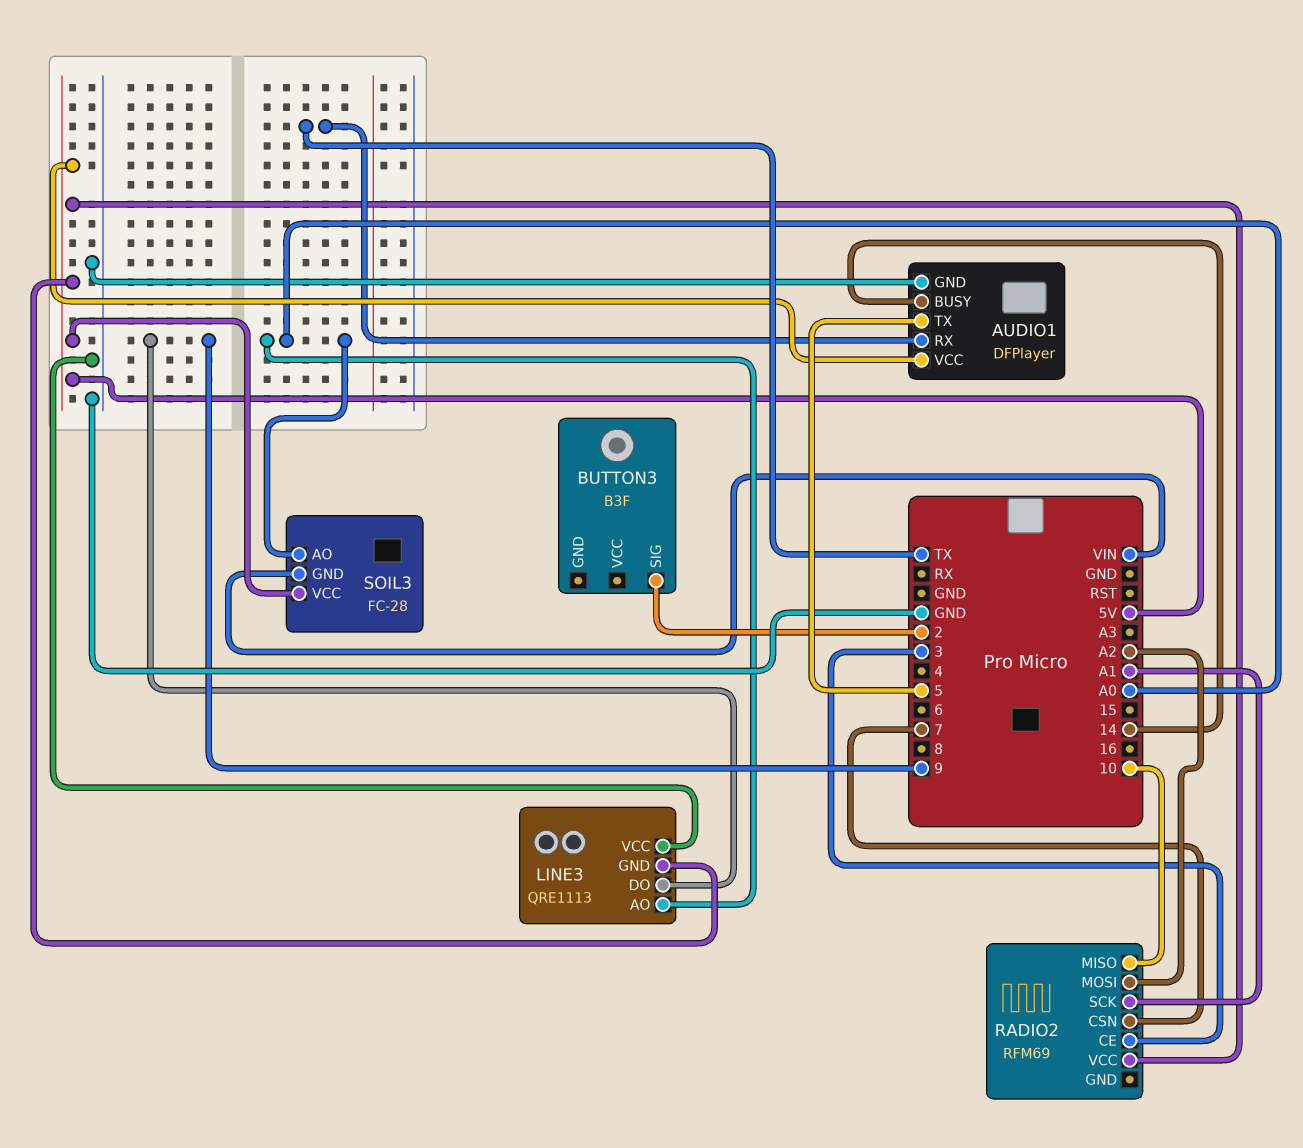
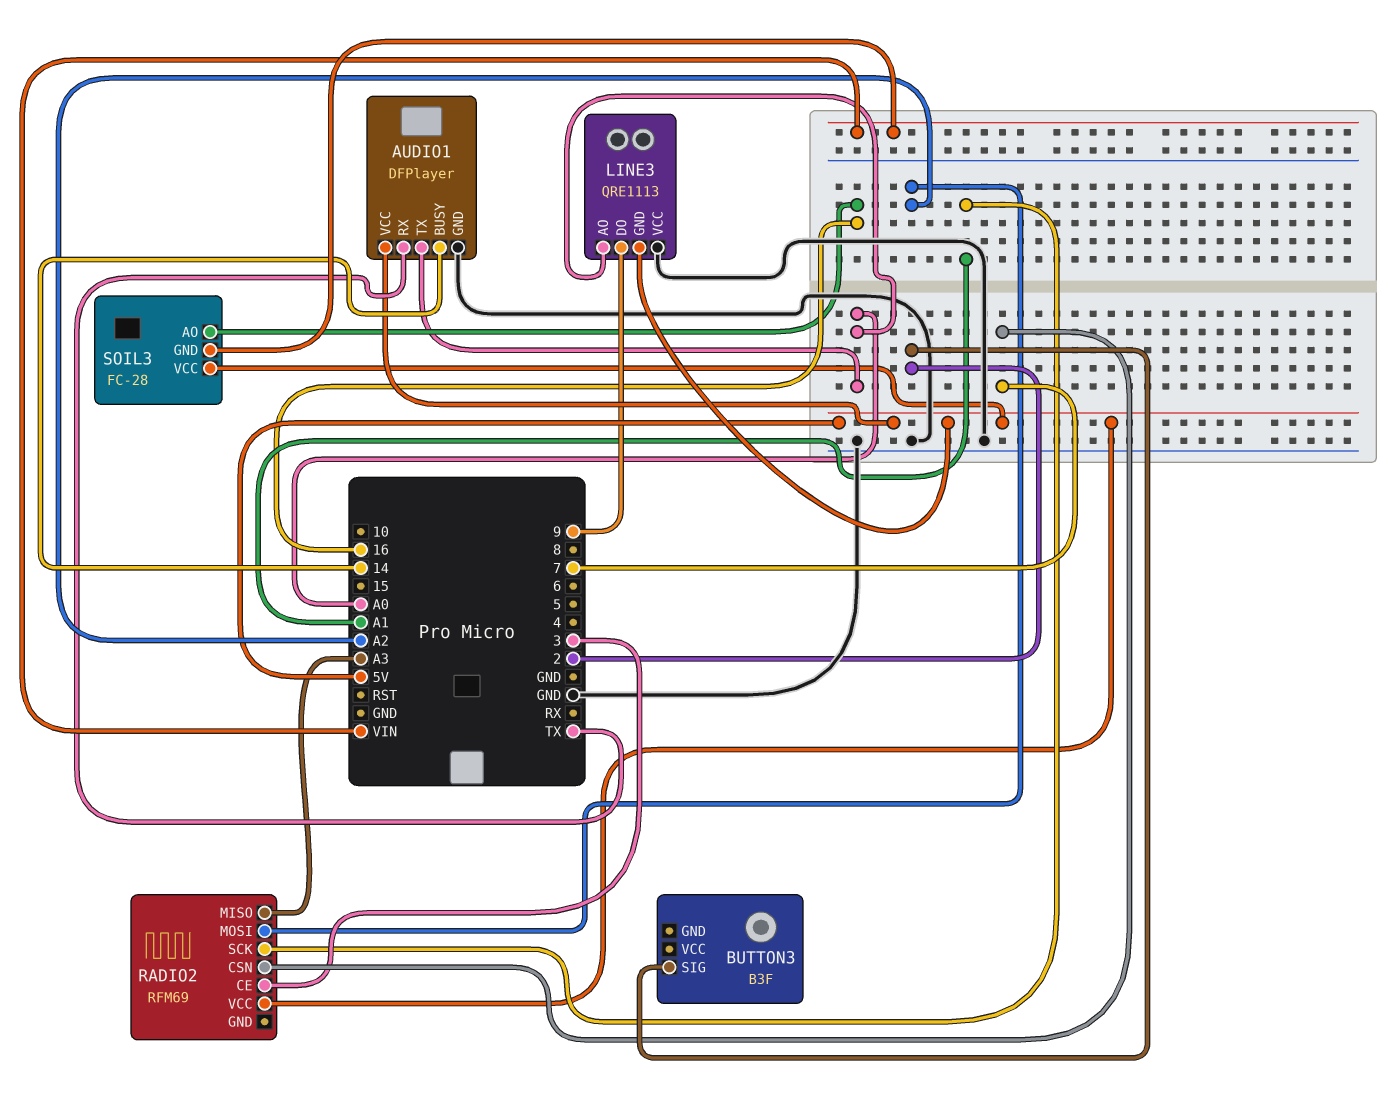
AUDIO1 pin TX: 5 -> A0
RADIO2 pin MISO: 10 -> A3
SOIL3 pin AO: A0 -> 16

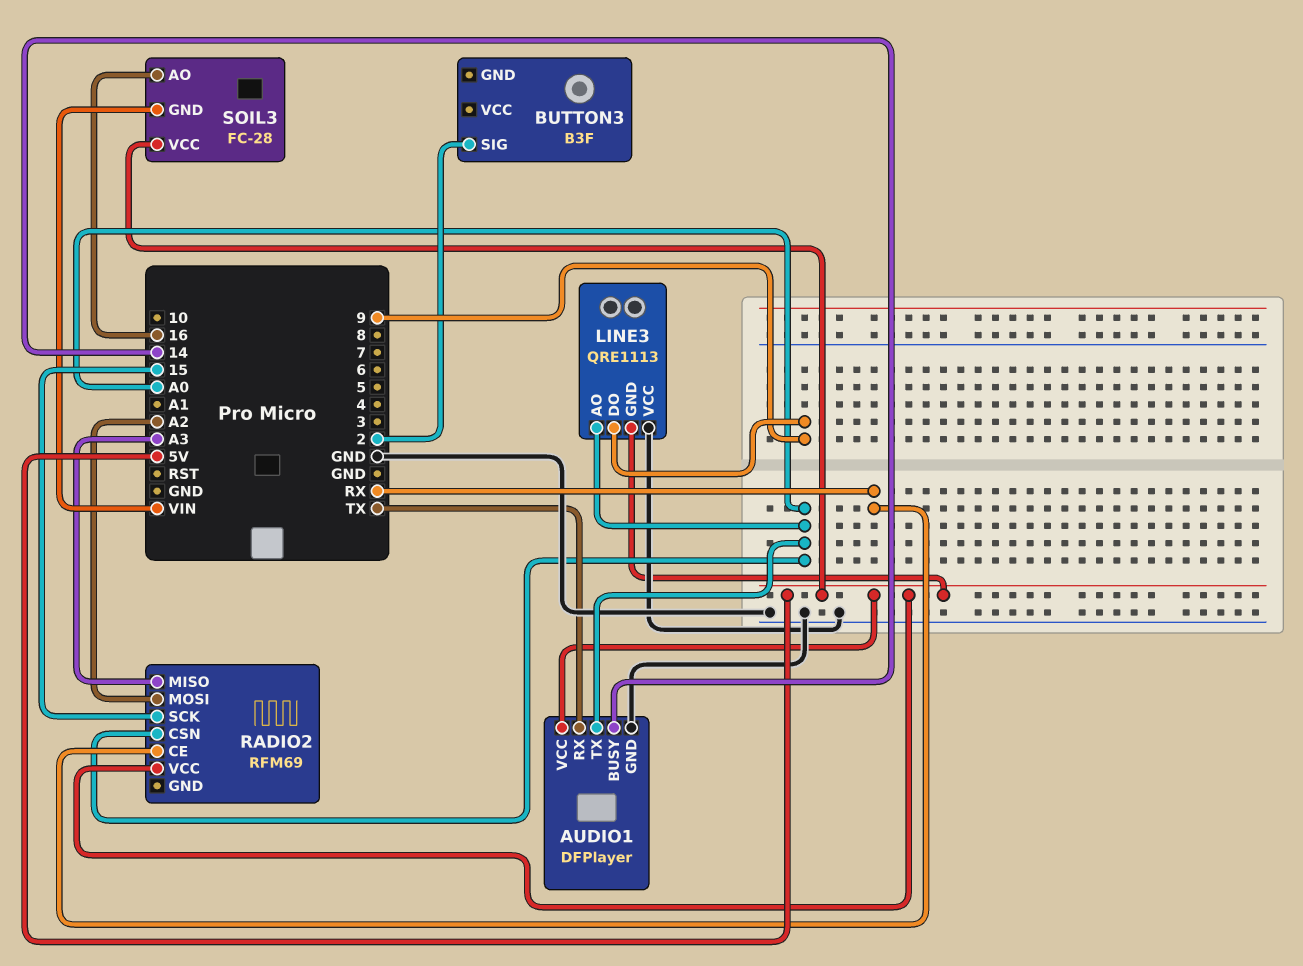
RADIO2 pin CE: 3 -> RX
RADIO2 pin CSN: 7 -> A0
RADIO2 pin SCK: A1 -> 15

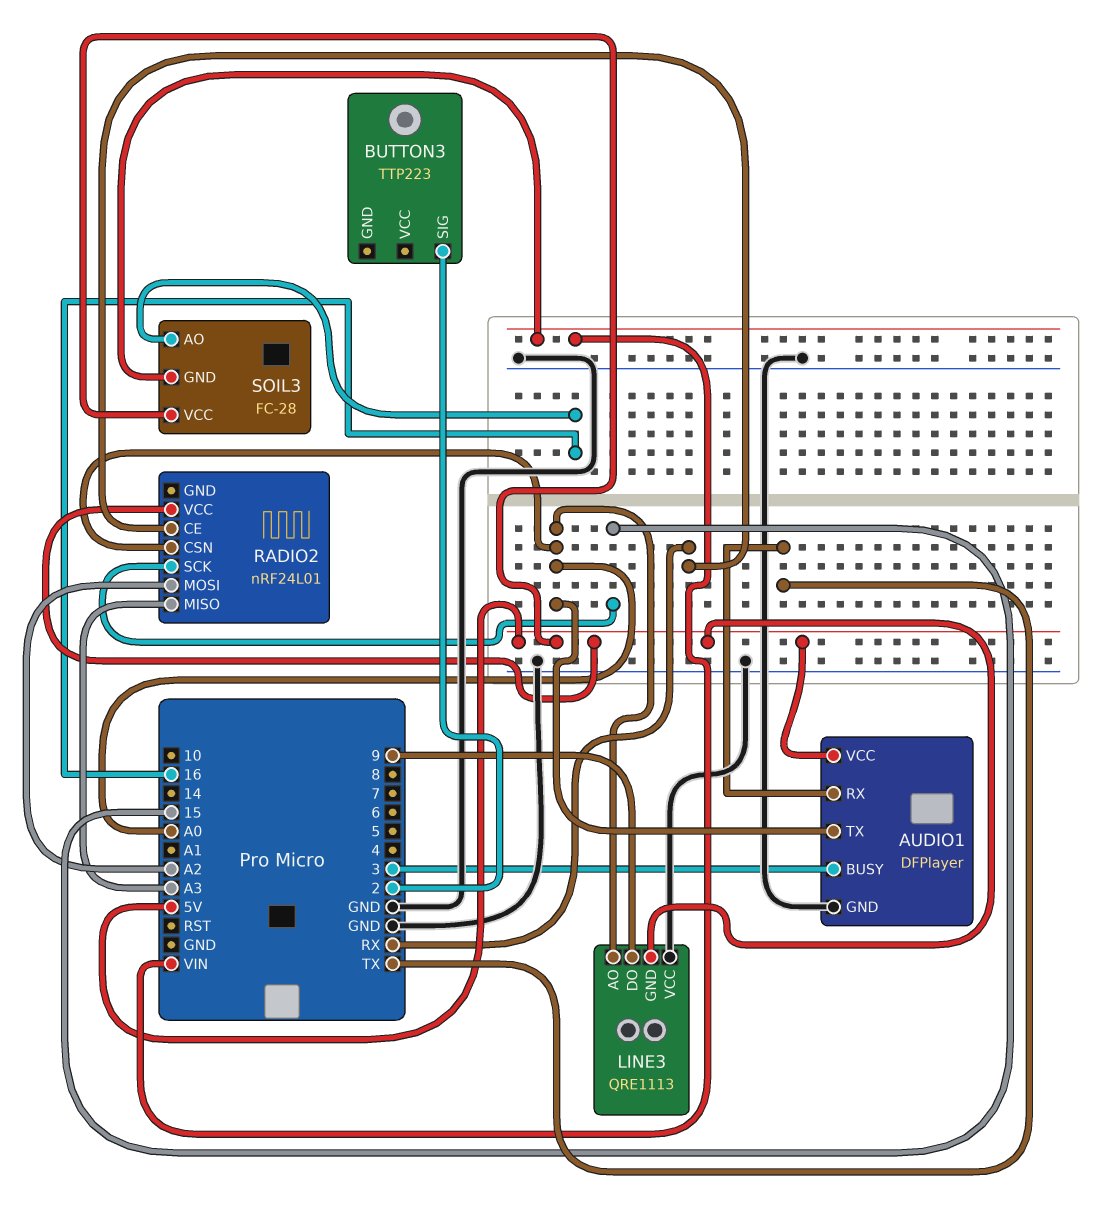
AUDIO1 pin BUSY: 14 -> 3
BUTTON3: B3F -> TTP223
RADIO2: RFM69 -> nRF24L01

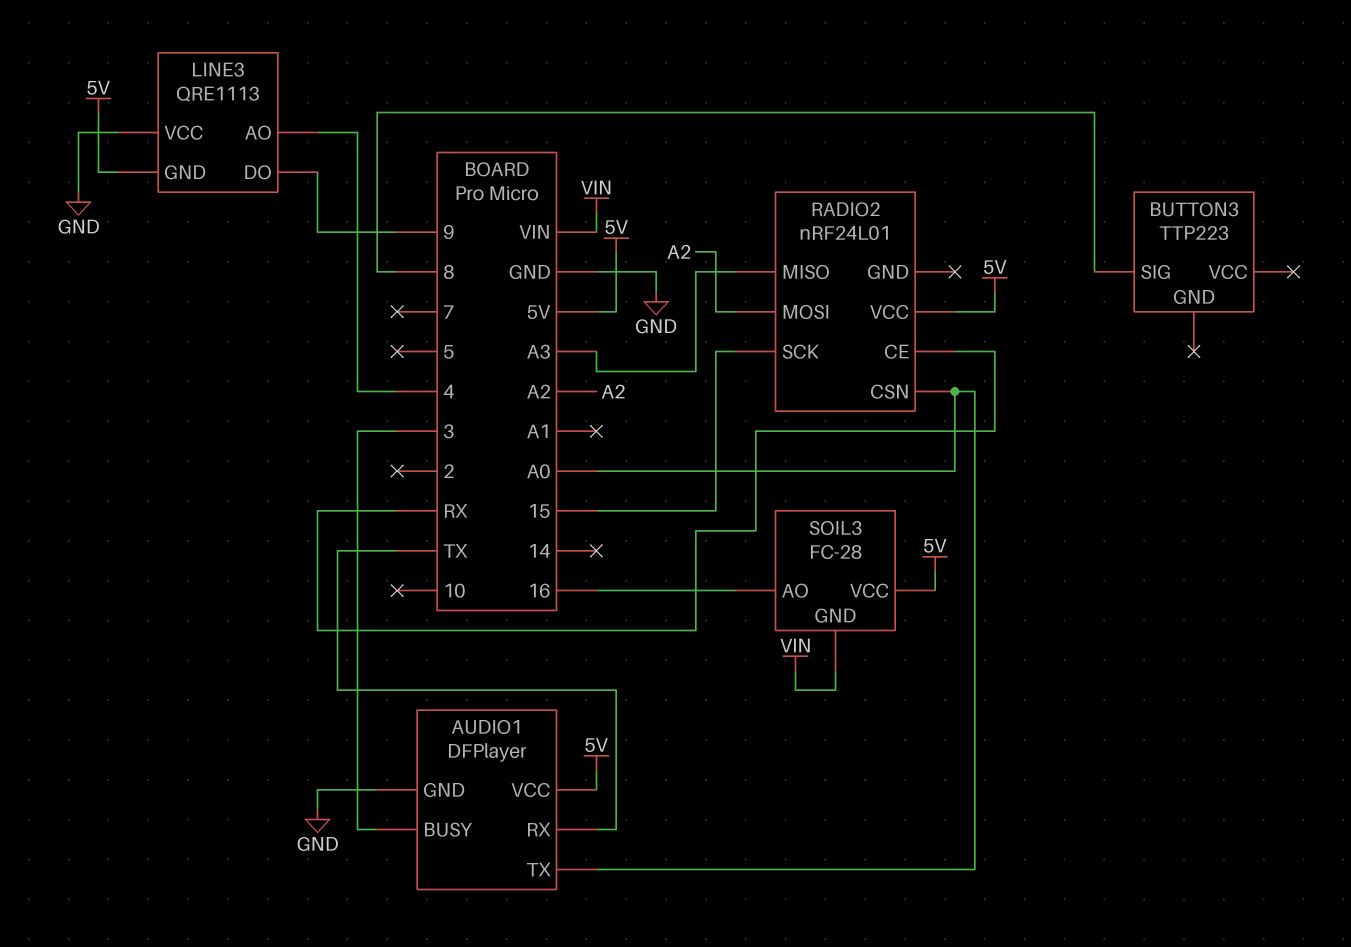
BUTTON3 pin SIG: 2 -> 8
LINE3 pin AO: A0 -> 4

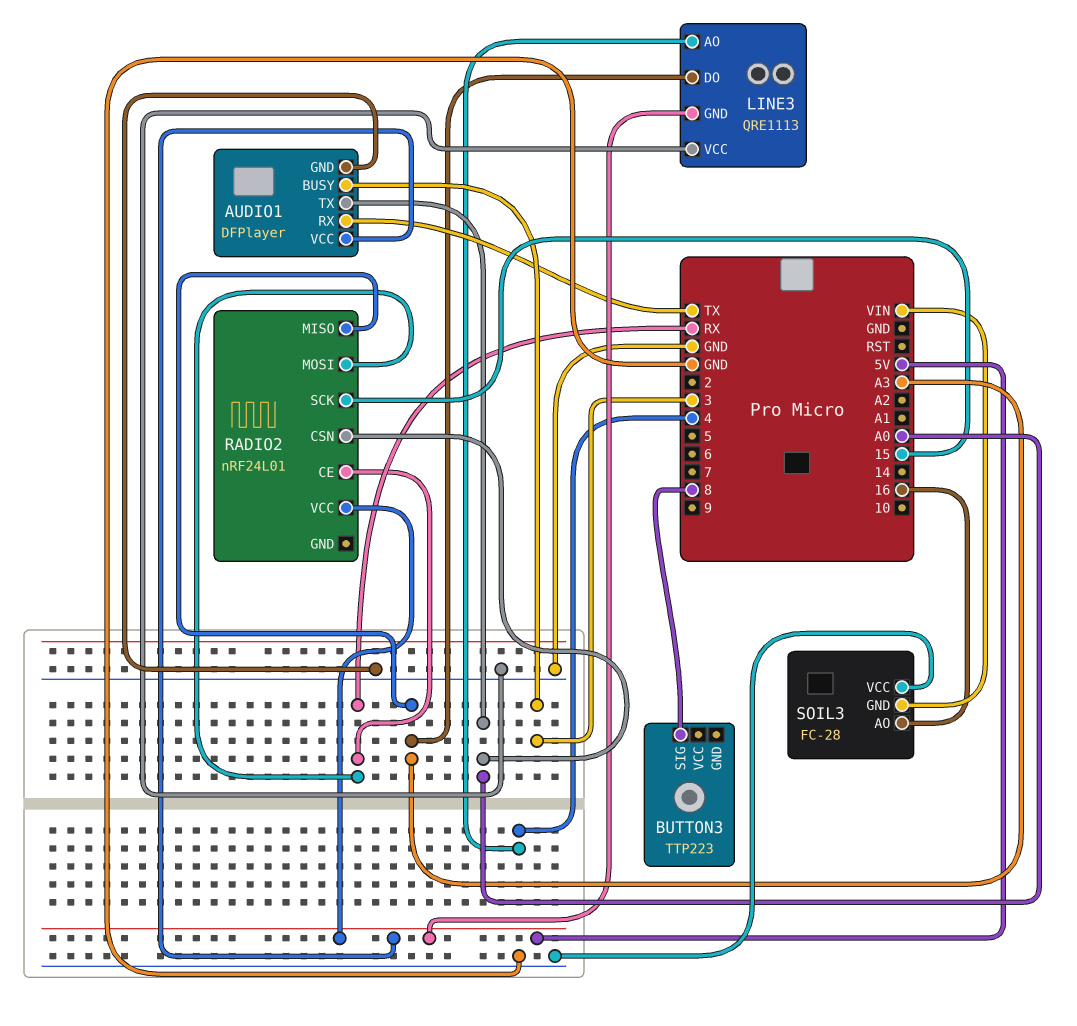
LINE3 pin DO: 9 -> A3
RADIO2 pin MOSI: A2 -> RX
SOIL3 pin VCC: 5V -> GND

